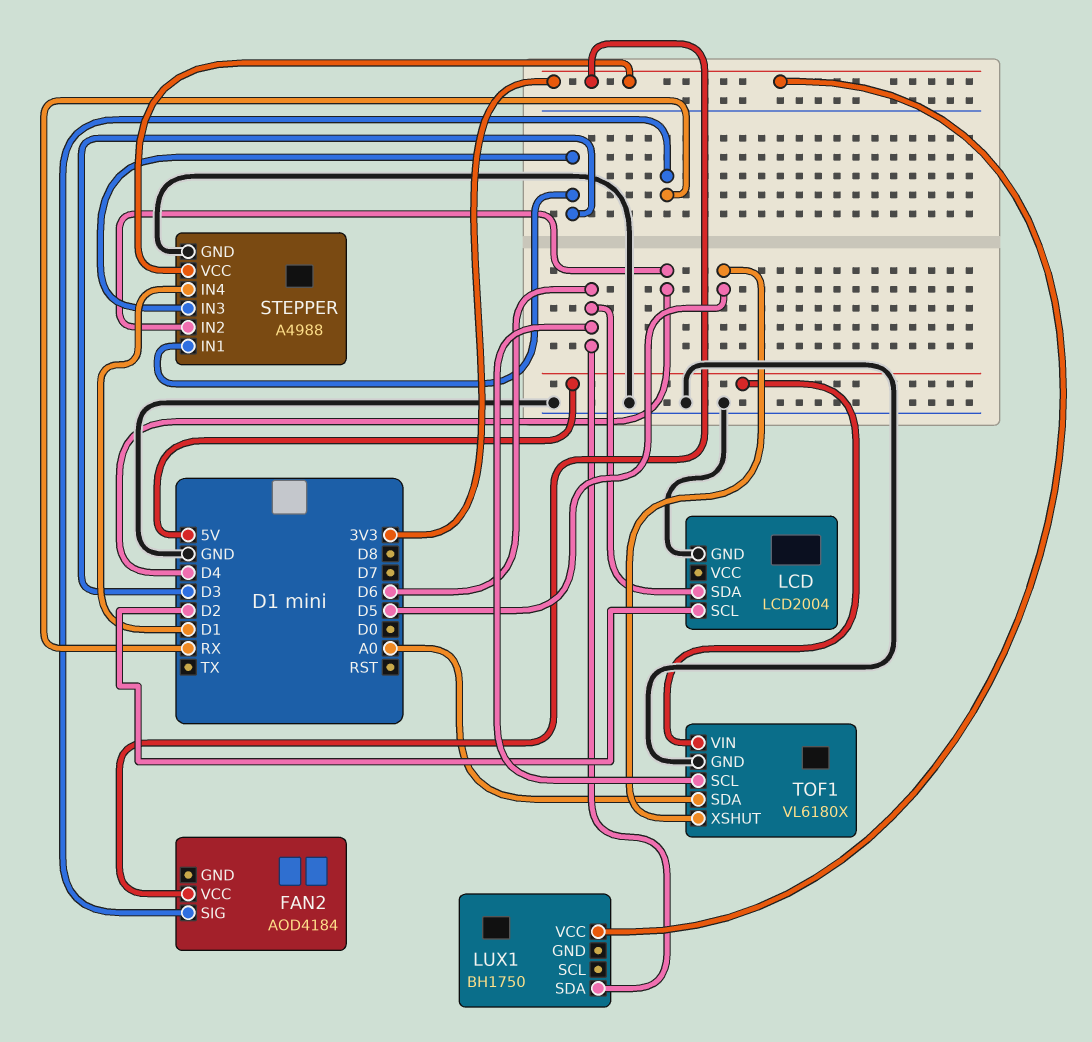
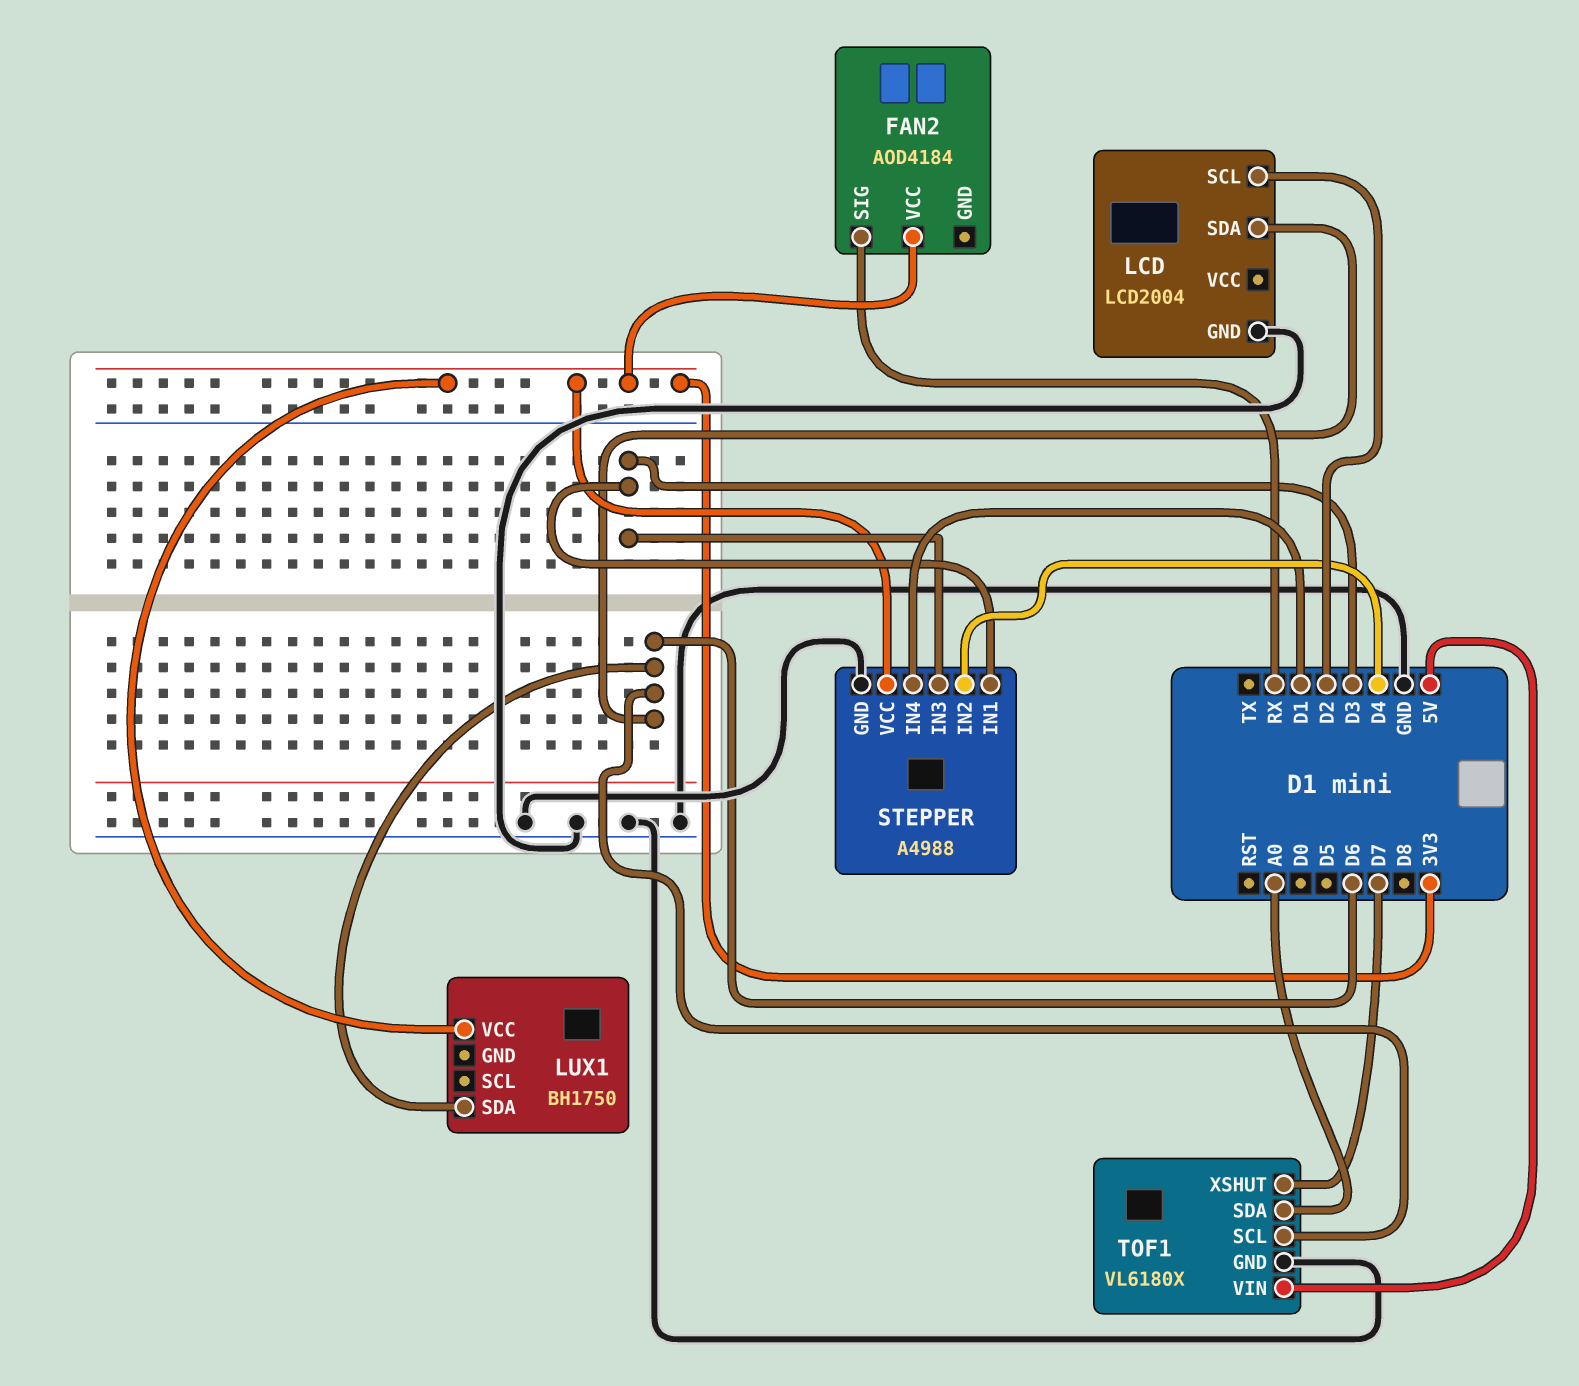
TOF1 pin XSHUT: D5 -> D7

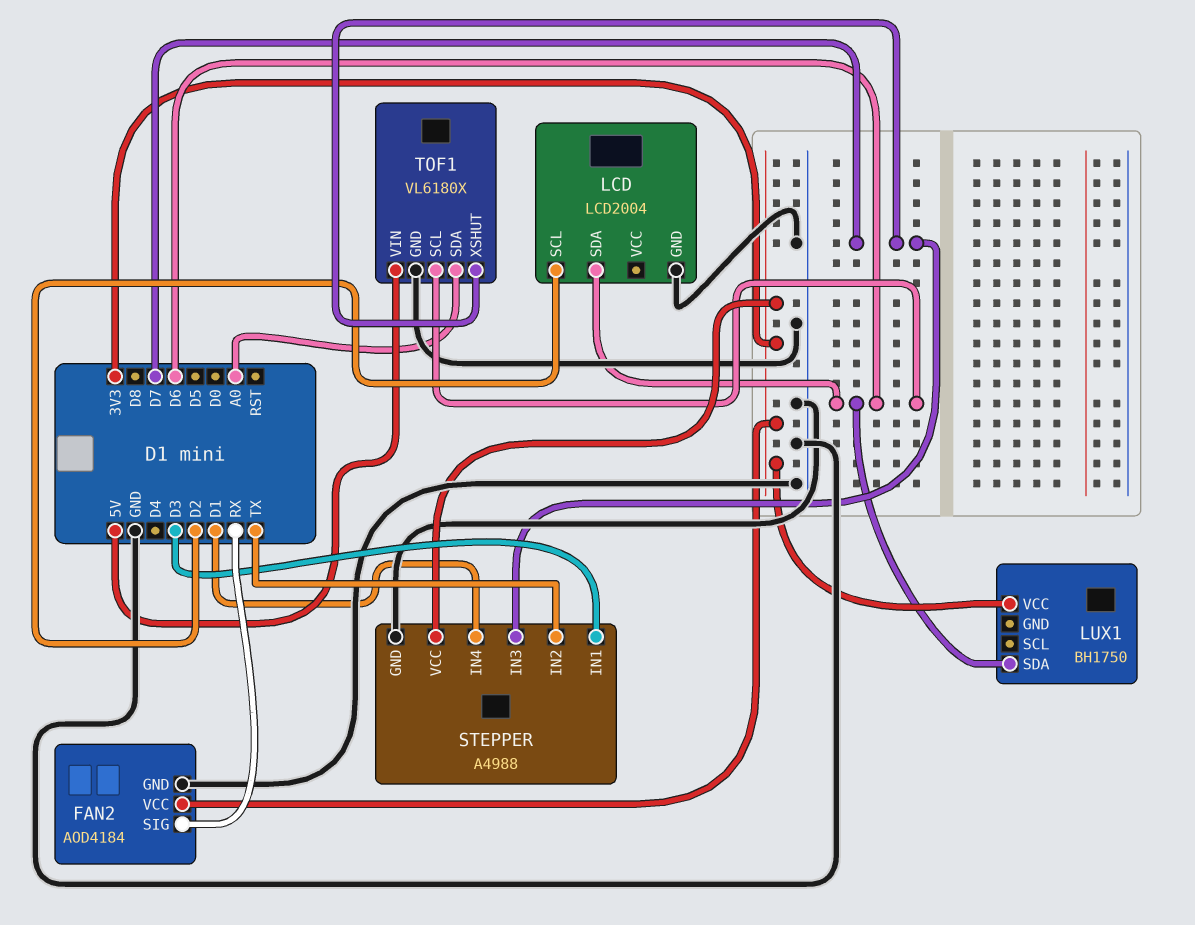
FAN2 pin GND: none -> GND
STEPPER pin IN2: D4 -> TX
STEPPER pin IN3: D3 -> D7

